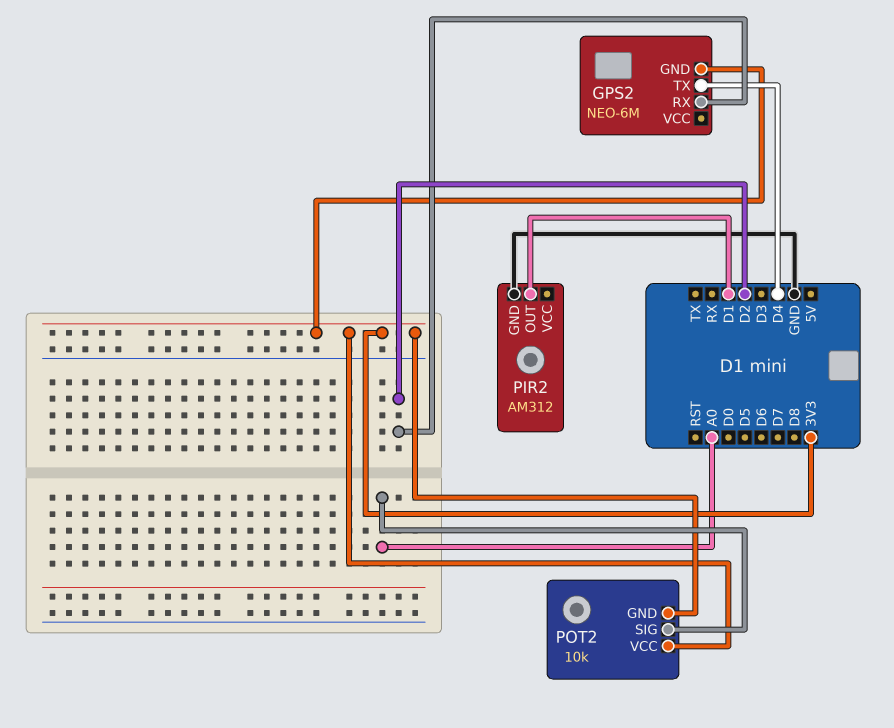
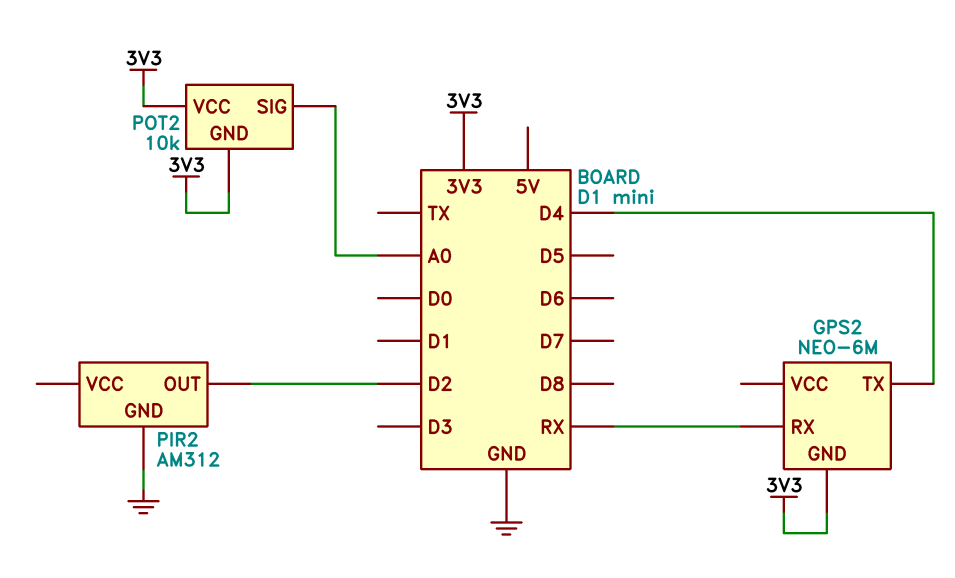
GPS2 pin RX: D2 -> RX
PIR2 pin OUT: D1 -> D2

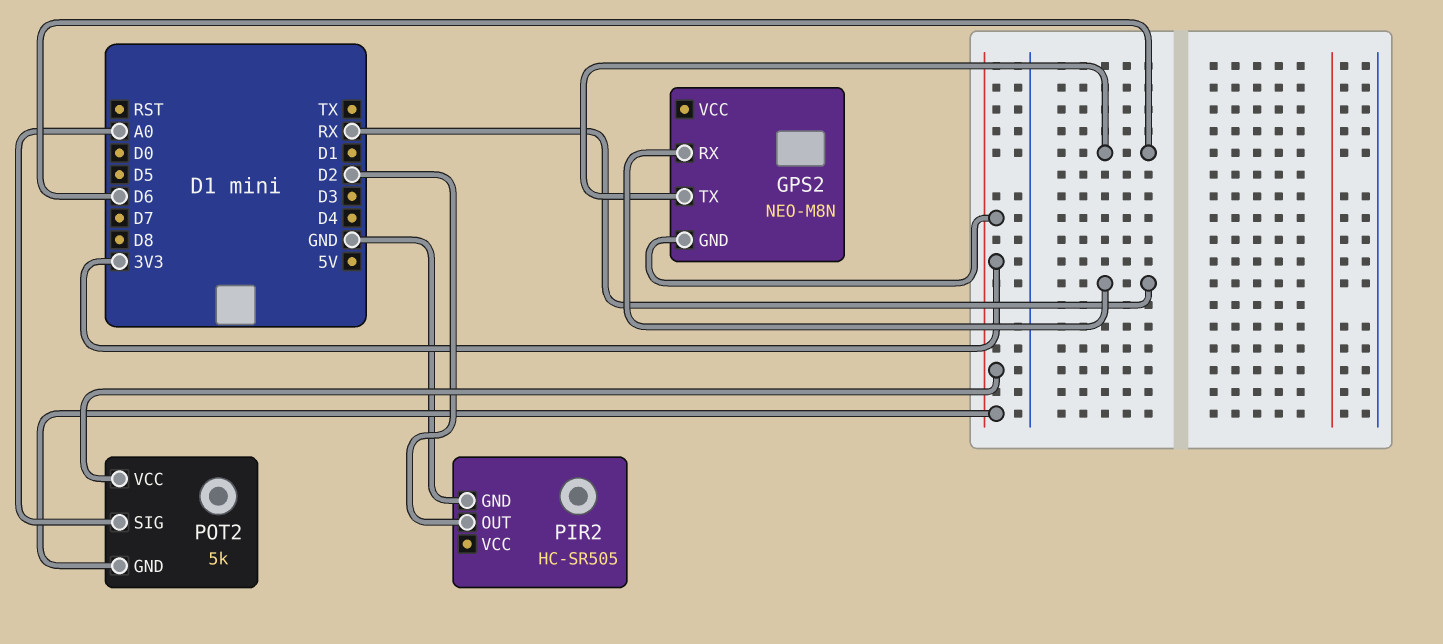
GPS2: NEO-6M -> NEO-M8N
GPS2 pin TX: D4 -> D6
PIR2: AM312 -> HC-SR505
POT2: 10k -> 5k

